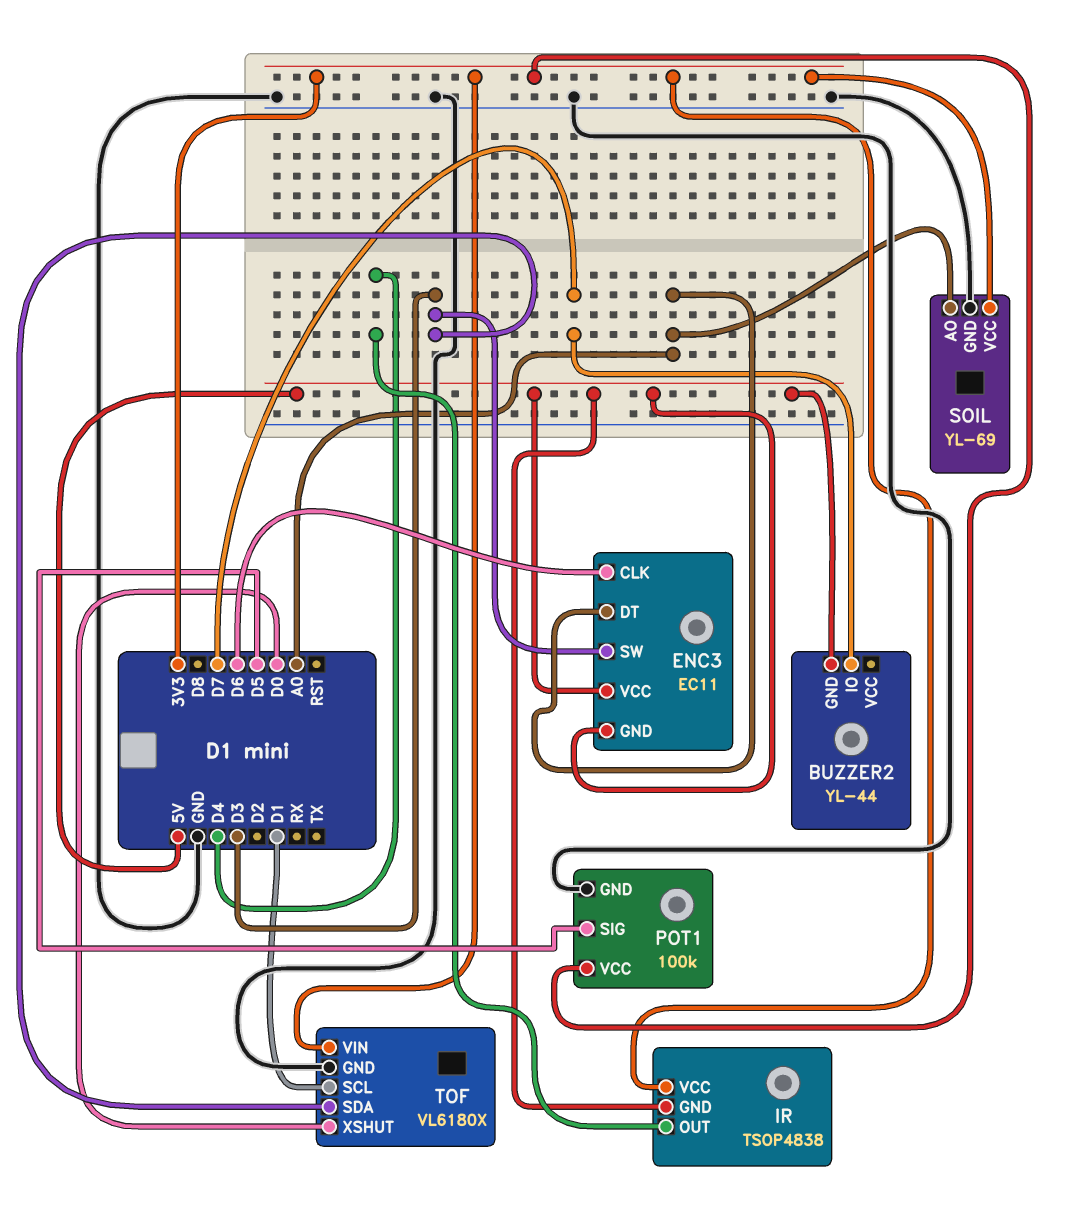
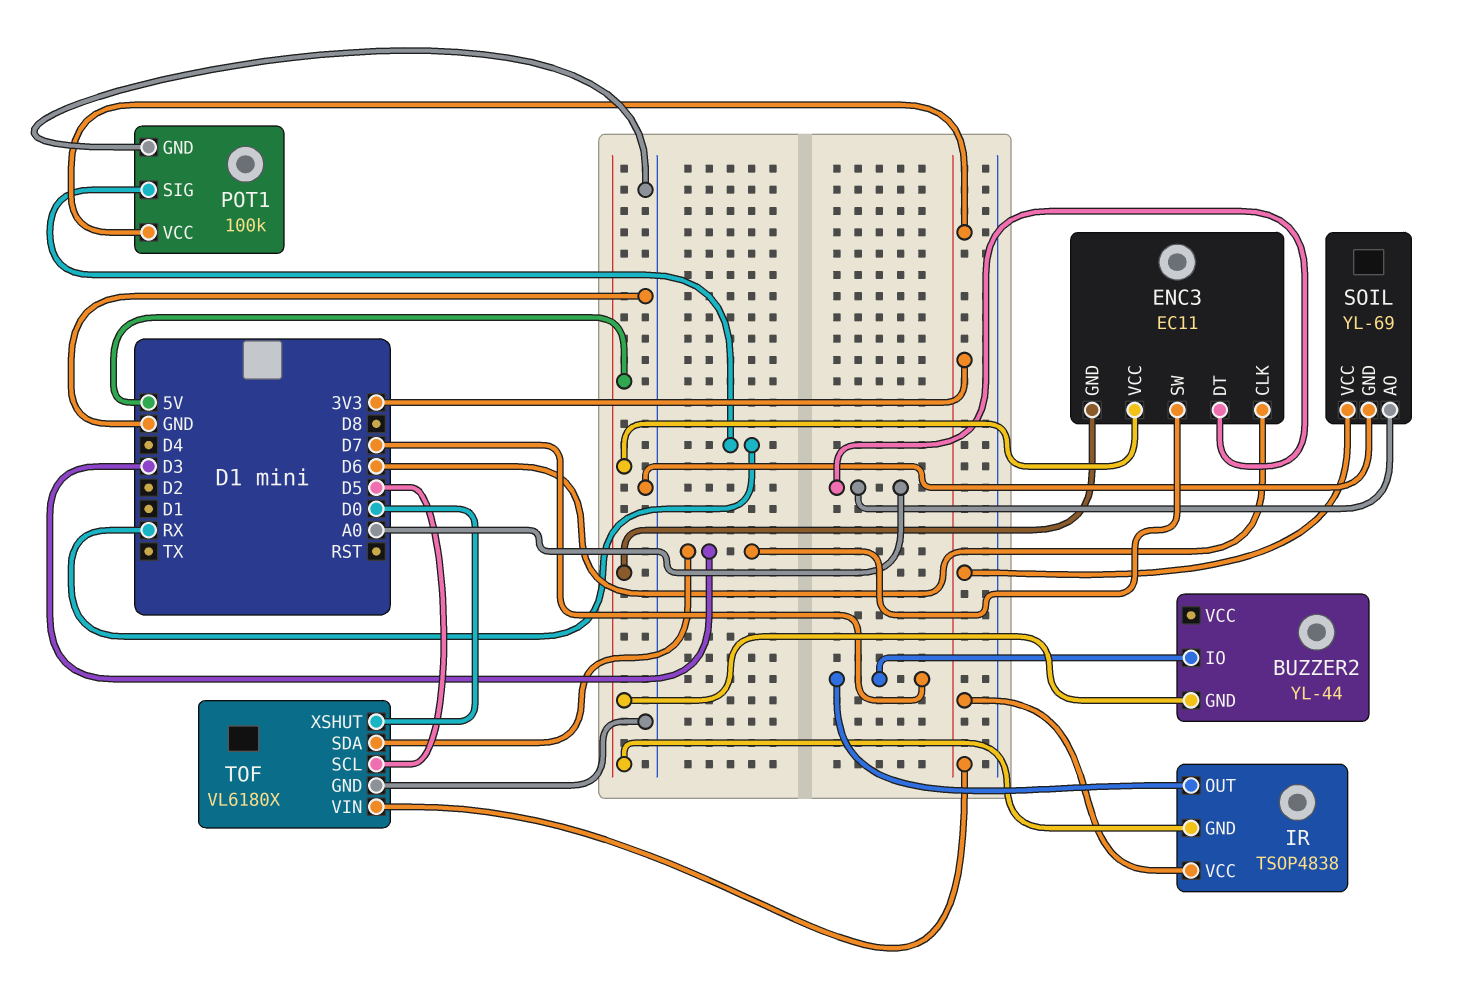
IR pin OUT: D4 -> D7
POT1 pin SIG: D5 -> RX
TOF pin SCL: D1 -> D5

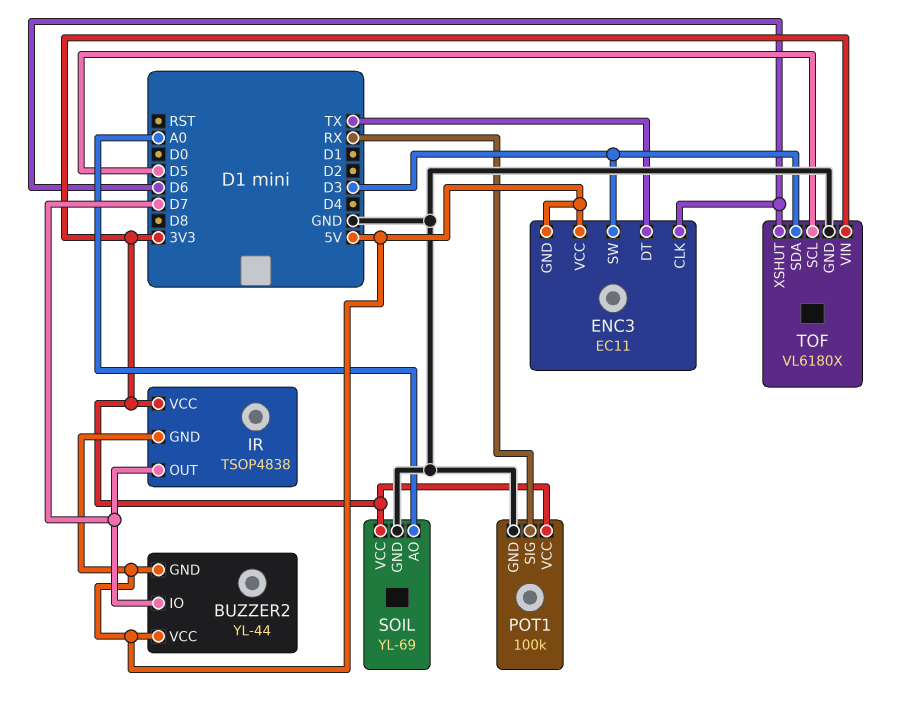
BUZZER2 pin VCC: none -> 5V
ENC3 pin DT: A0 -> TX
TOF pin XSHUT: D0 -> D6

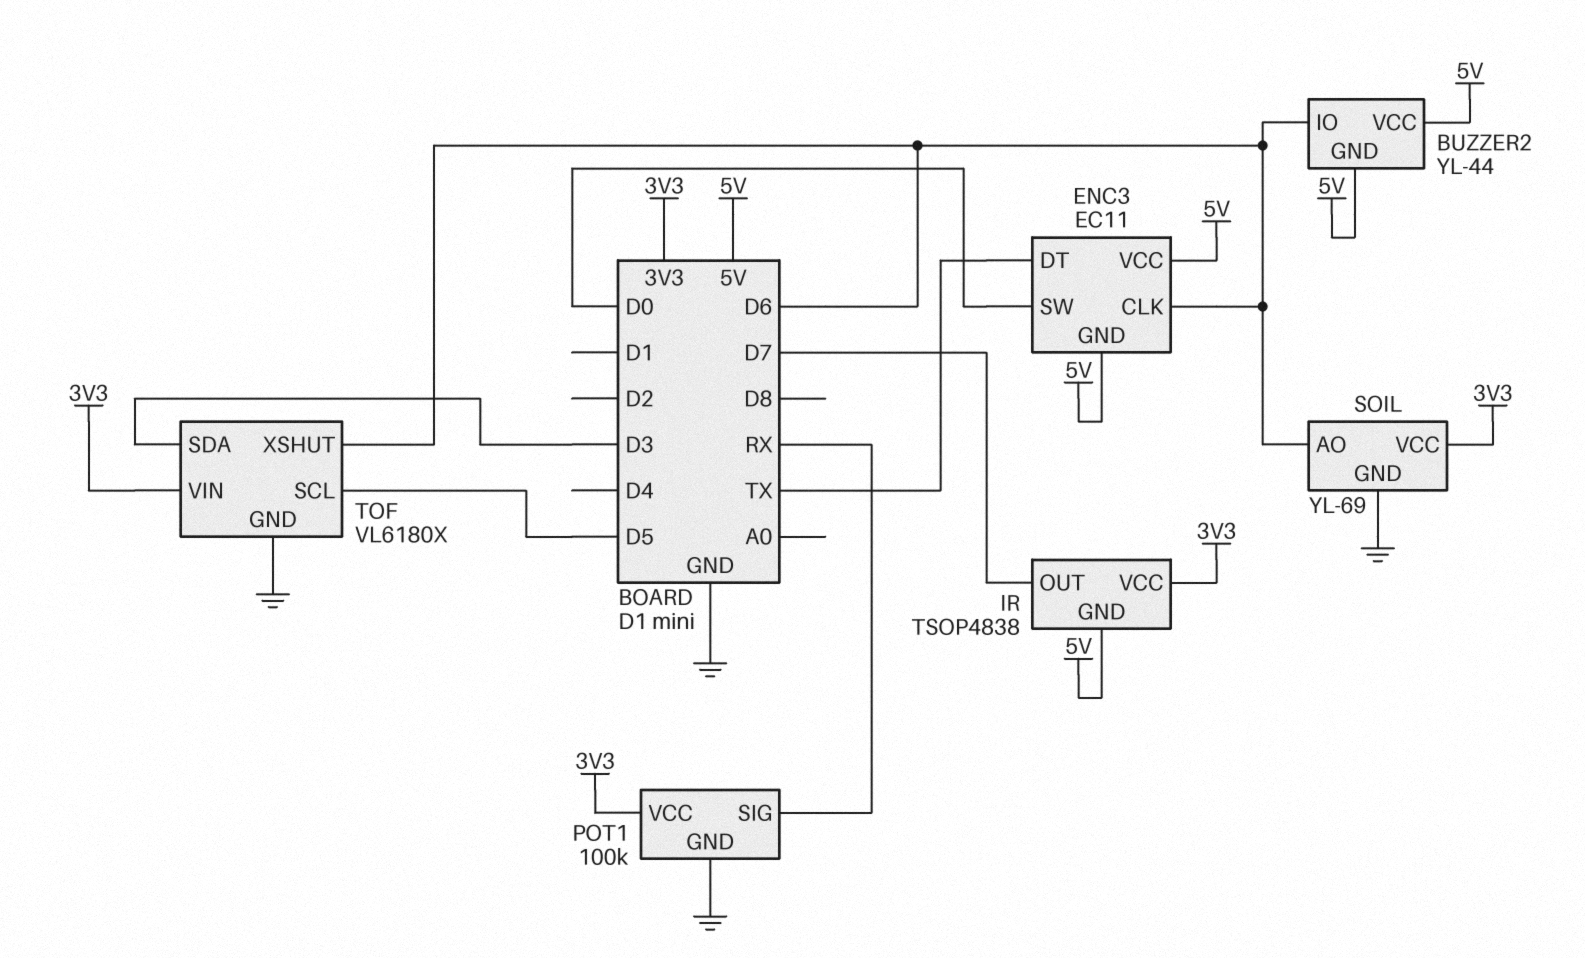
BUZZER2 pin IO: D7 -> D6
ENC3 pin SW: D3 -> D0
SOIL pin AO: A0 -> D6

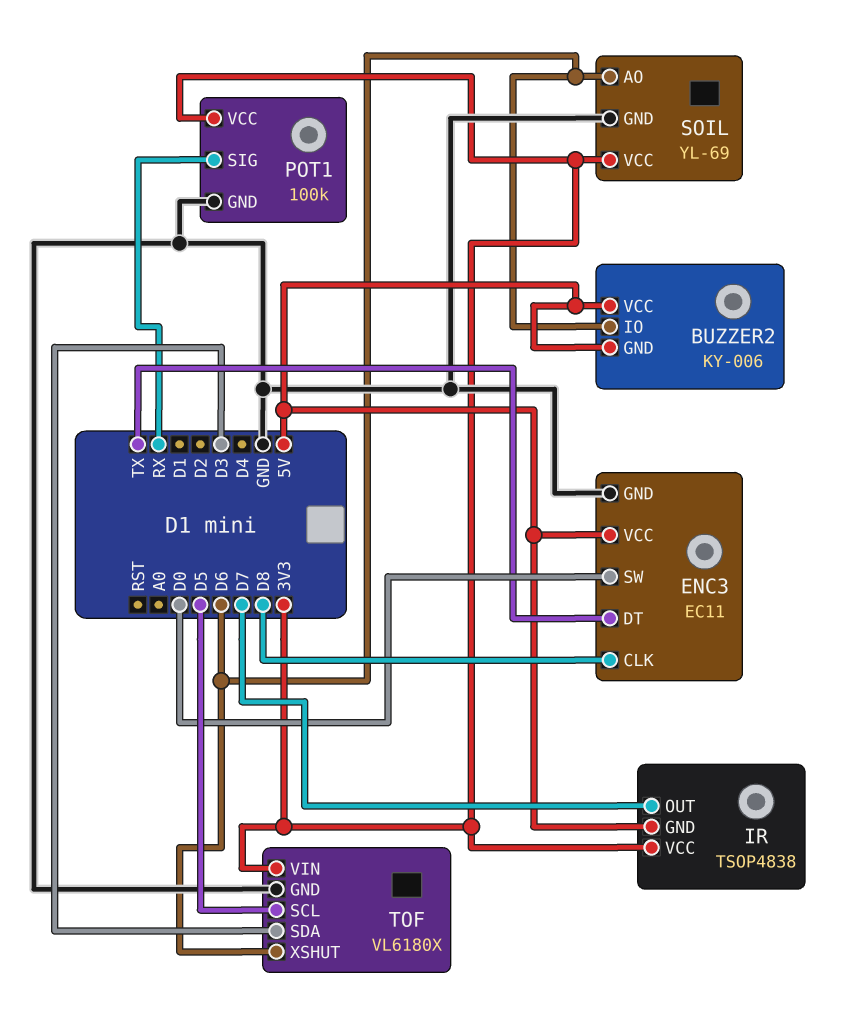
BUZZER2: YL-44 -> KY-006
ENC3 pin CLK: D6 -> D8
ENC3 pin GND: 5V -> GND

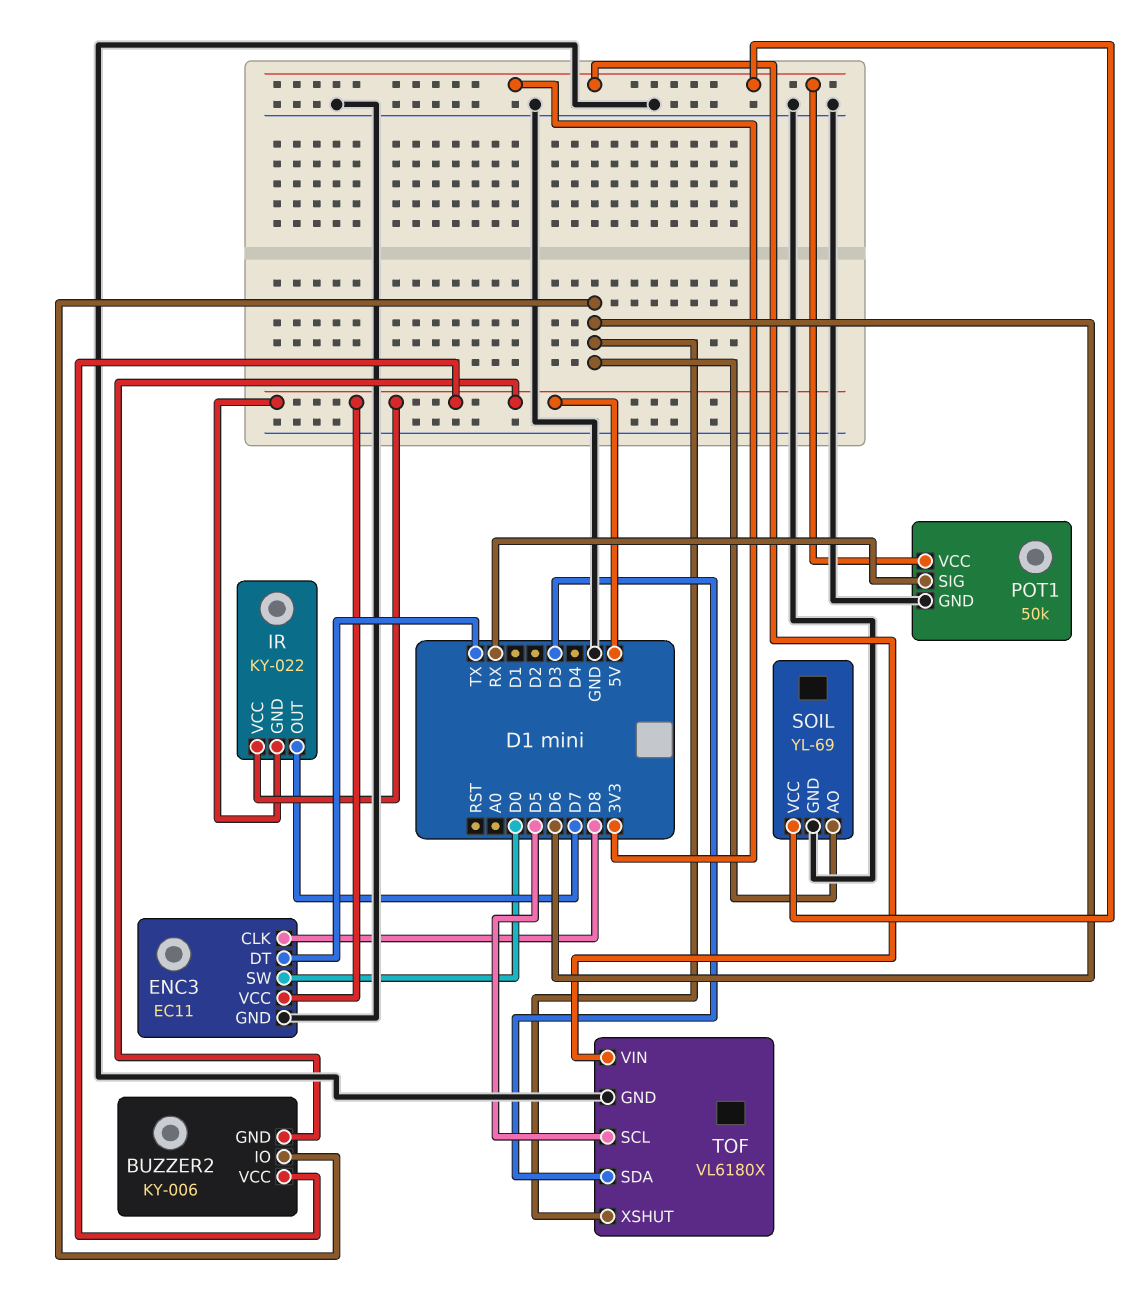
IR: TSOP4838 -> KY-022
IR pin VCC: 3V3 -> 5V
POT1: 100k -> 50k

